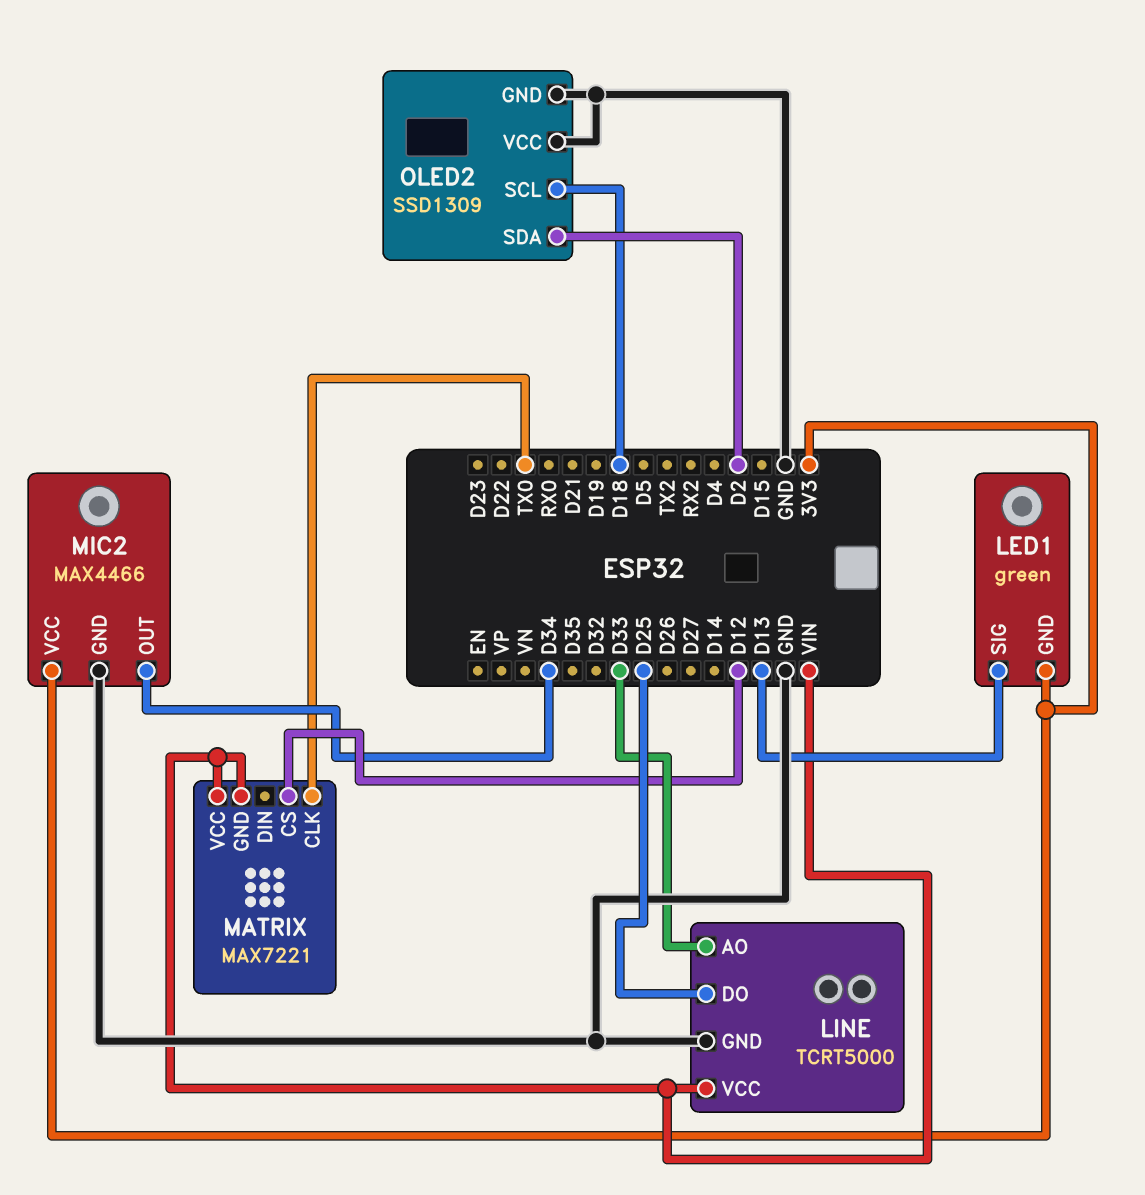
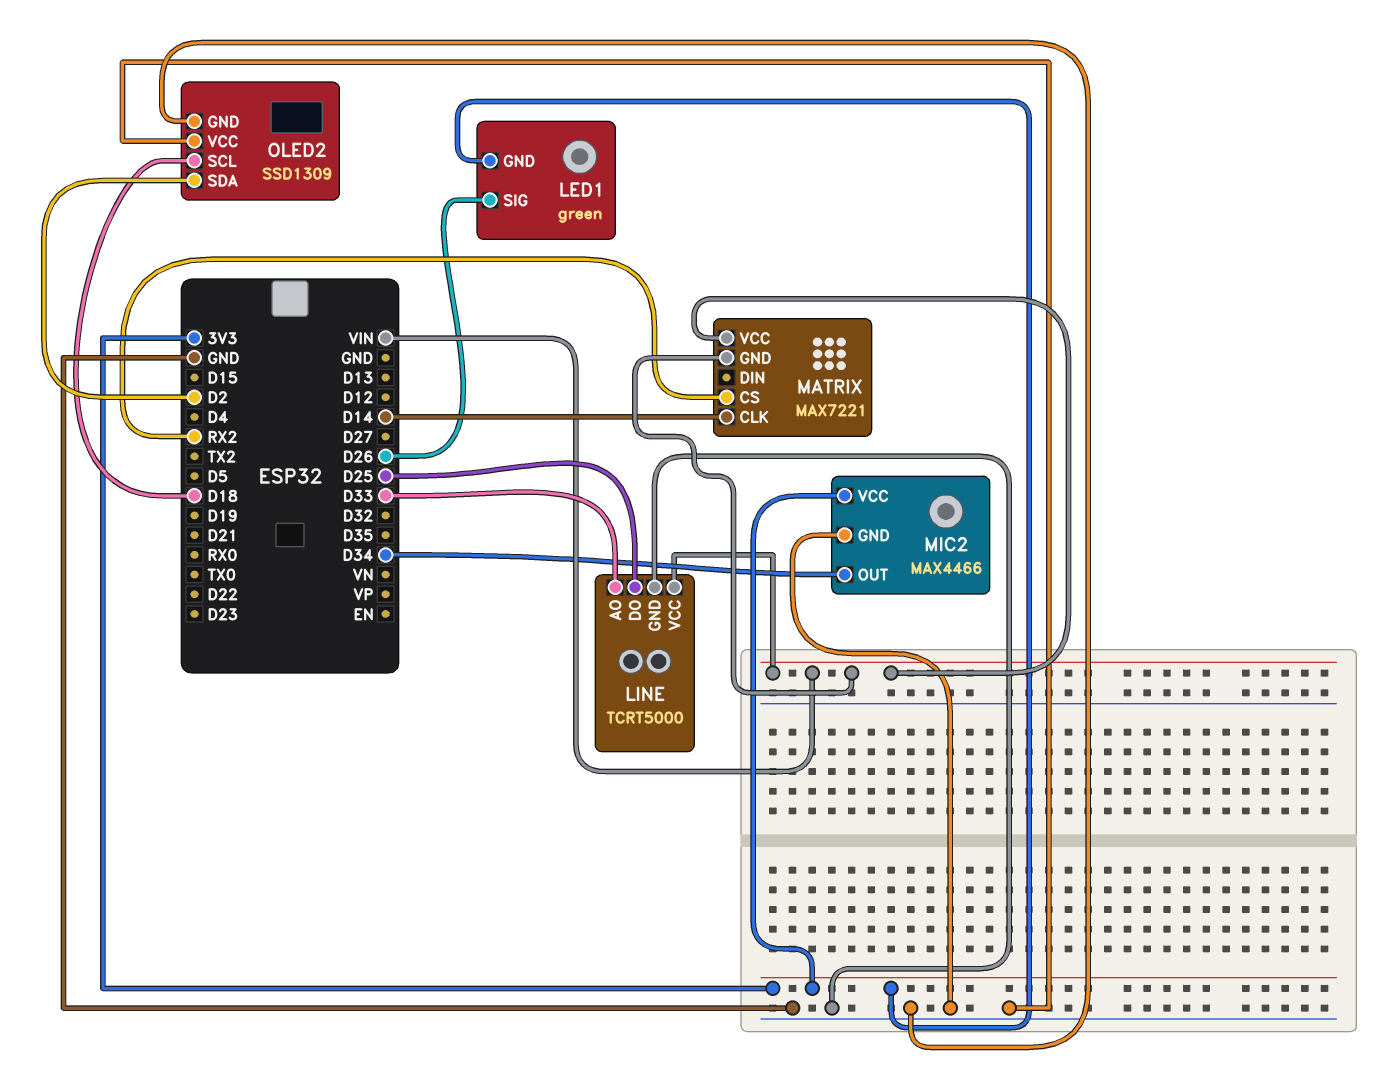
LED1 pin SIG: D13 -> D26
MATRIX pin CLK: TX0 -> D14
MATRIX pin CS: D12 -> RX2

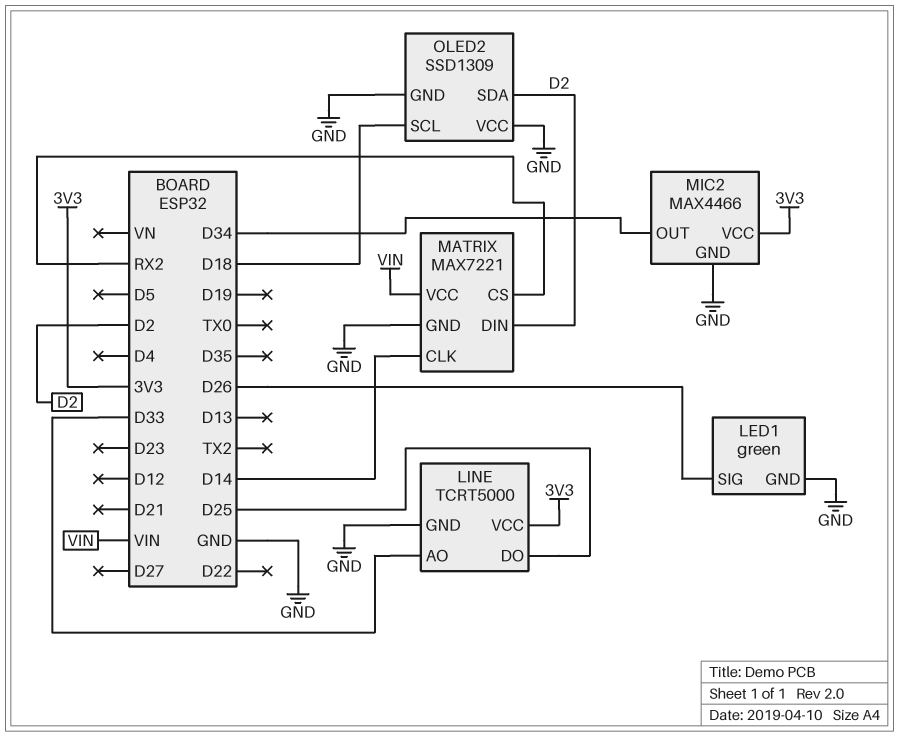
LED1 pin GND: 3V3 -> GND
LINE pin VCC: VIN -> 3V3
MATRIX pin DIN: none -> D2
MATRIX pin GND: VIN -> GND

